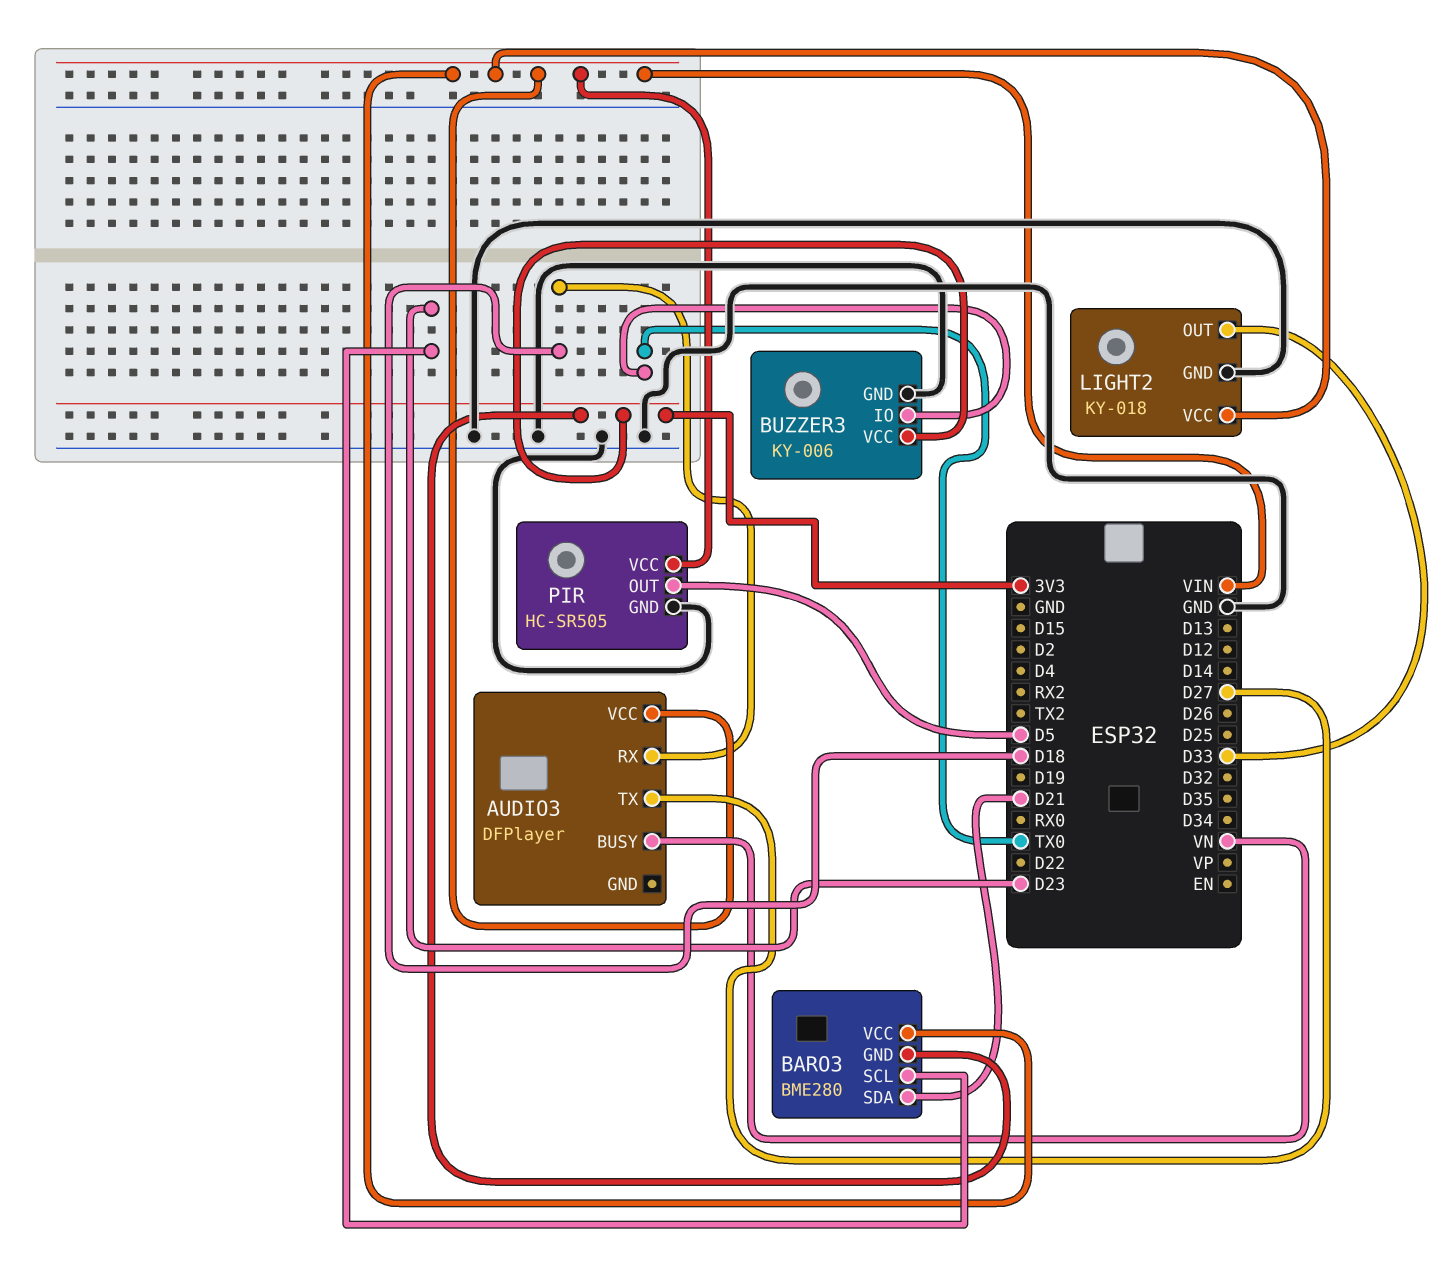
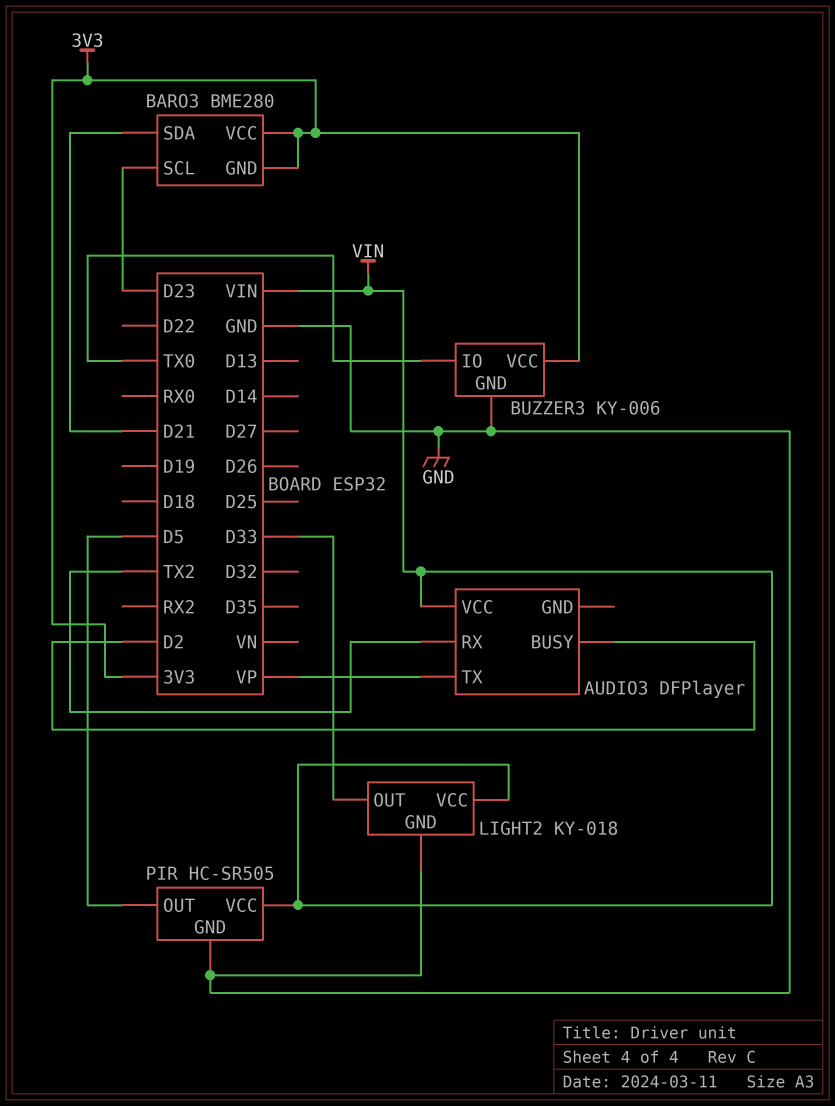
AUDIO3 pin BUSY: VN -> D2
AUDIO3 pin RX: D18 -> TX2
AUDIO3 pin TX: D27 -> VP
BARO3 pin VCC: VIN -> 3V3

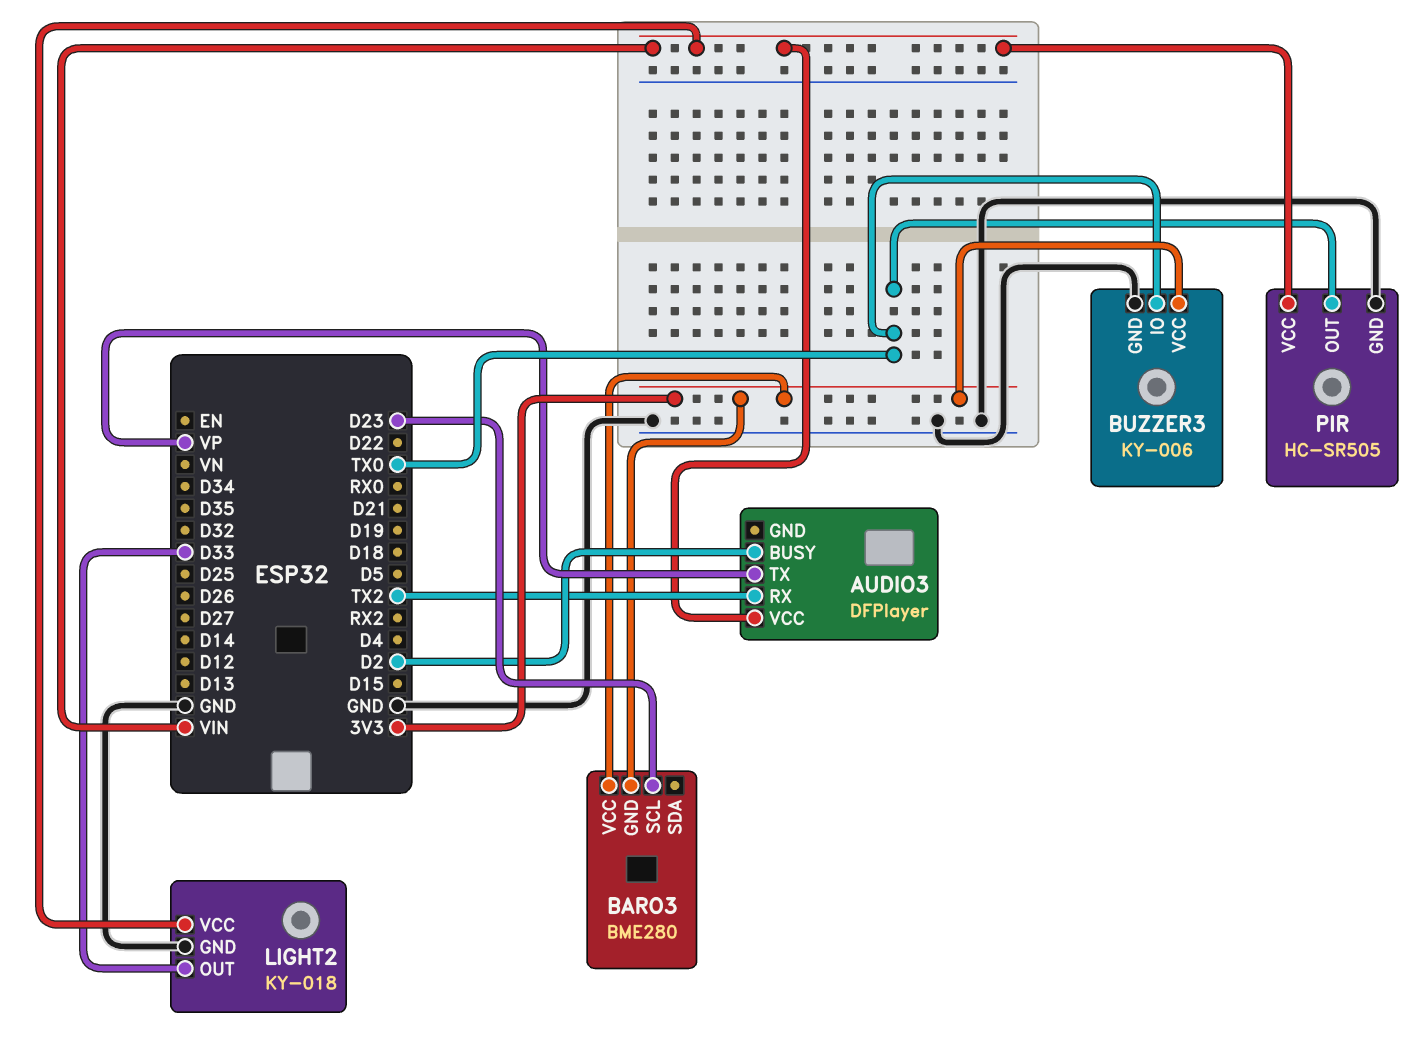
BARO3 pin SDA: D21 -> none
PIR pin OUT: D5 -> TX0

